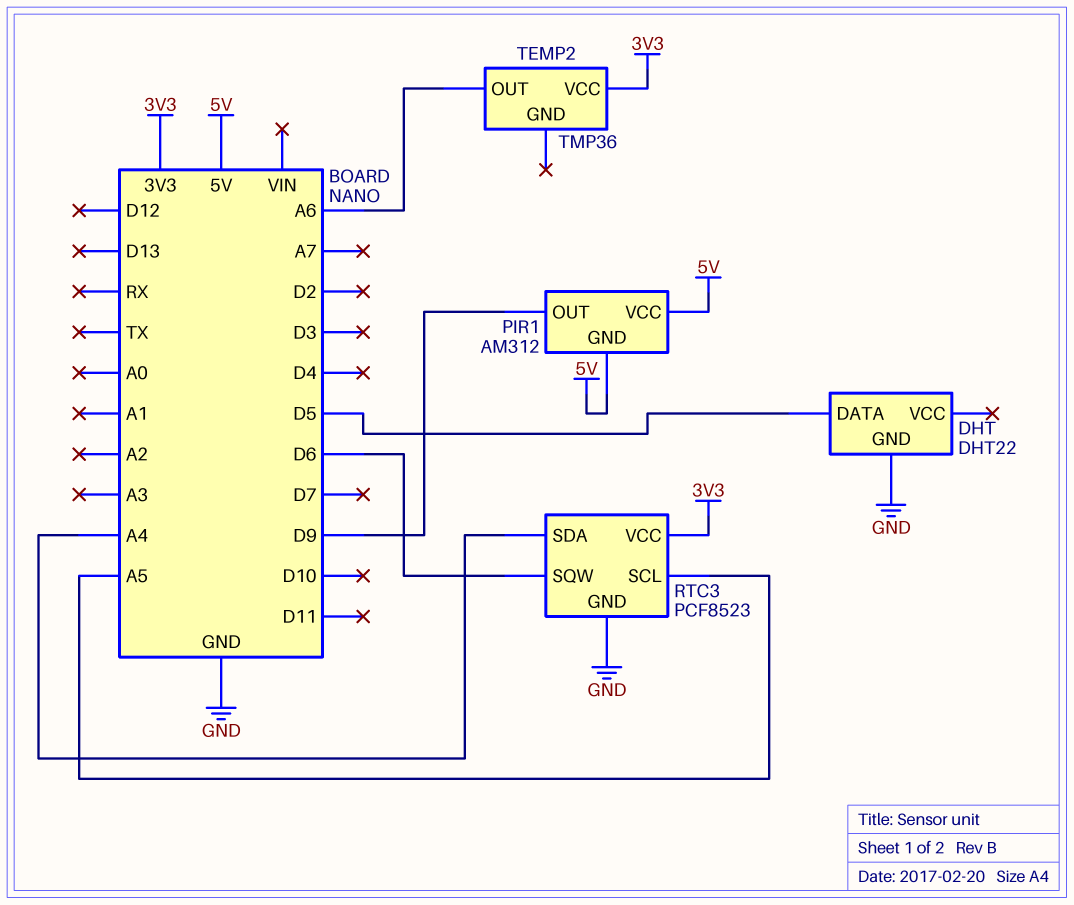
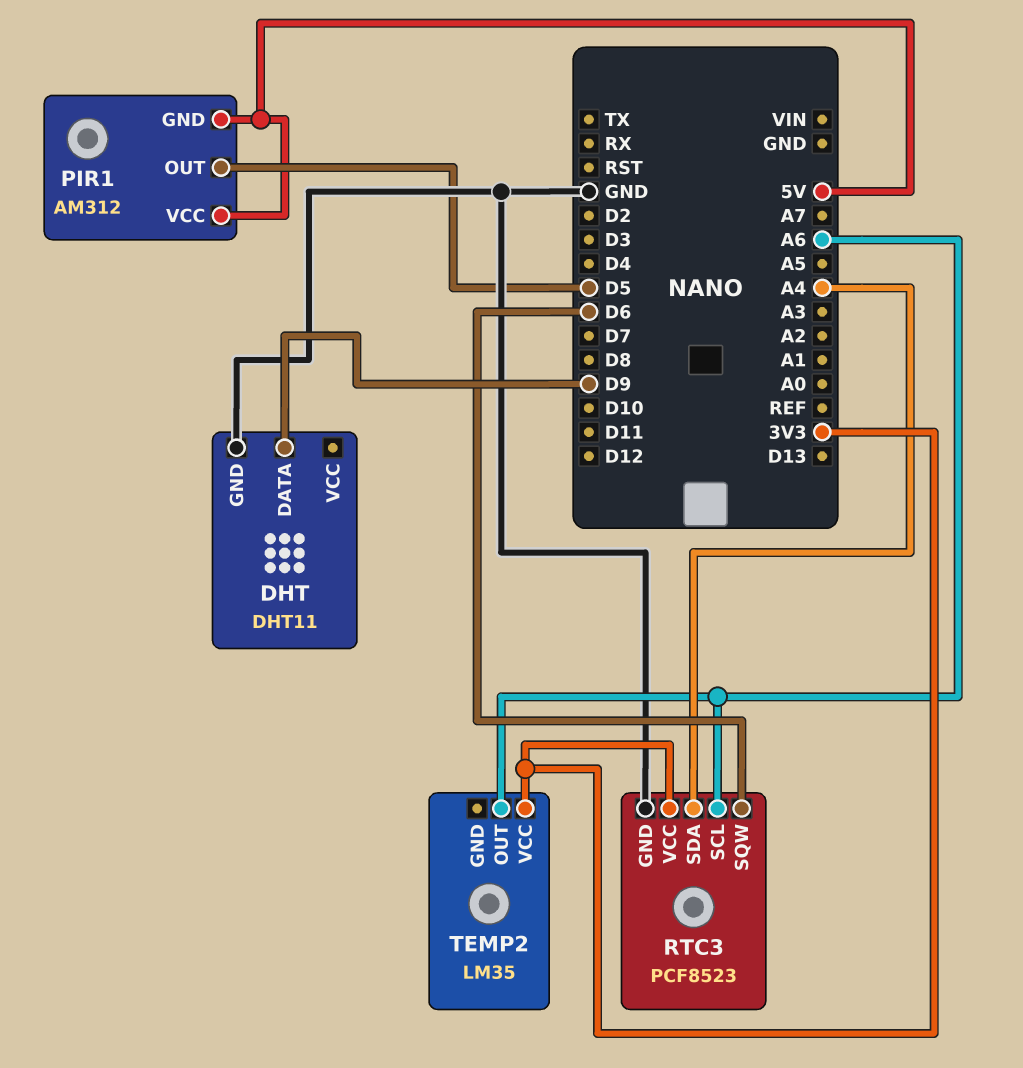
DHT: DHT22 -> DHT11
DHT pin DATA: D5 -> D9
PIR1 pin OUT: D9 -> D5
RTC3 pin SCL: A5 -> A6
TEMP2: TMP36 -> LM35

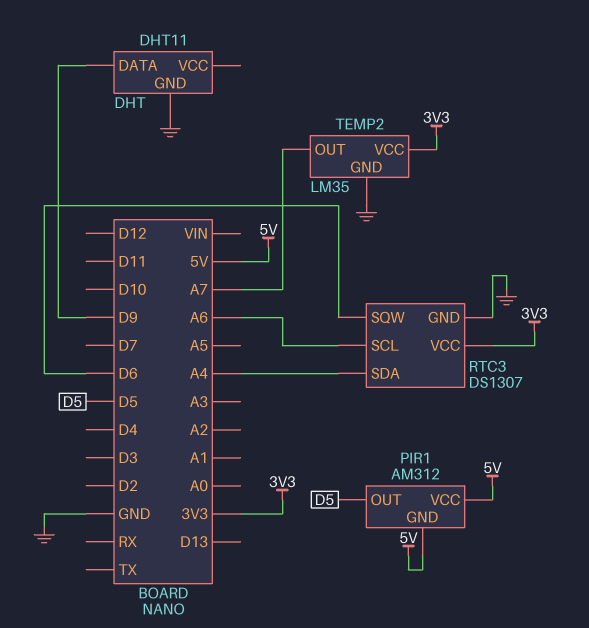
RTC3: PCF8523 -> DS1307
TEMP2 pin GND: none -> GND
TEMP2 pin OUT: A6 -> A7

